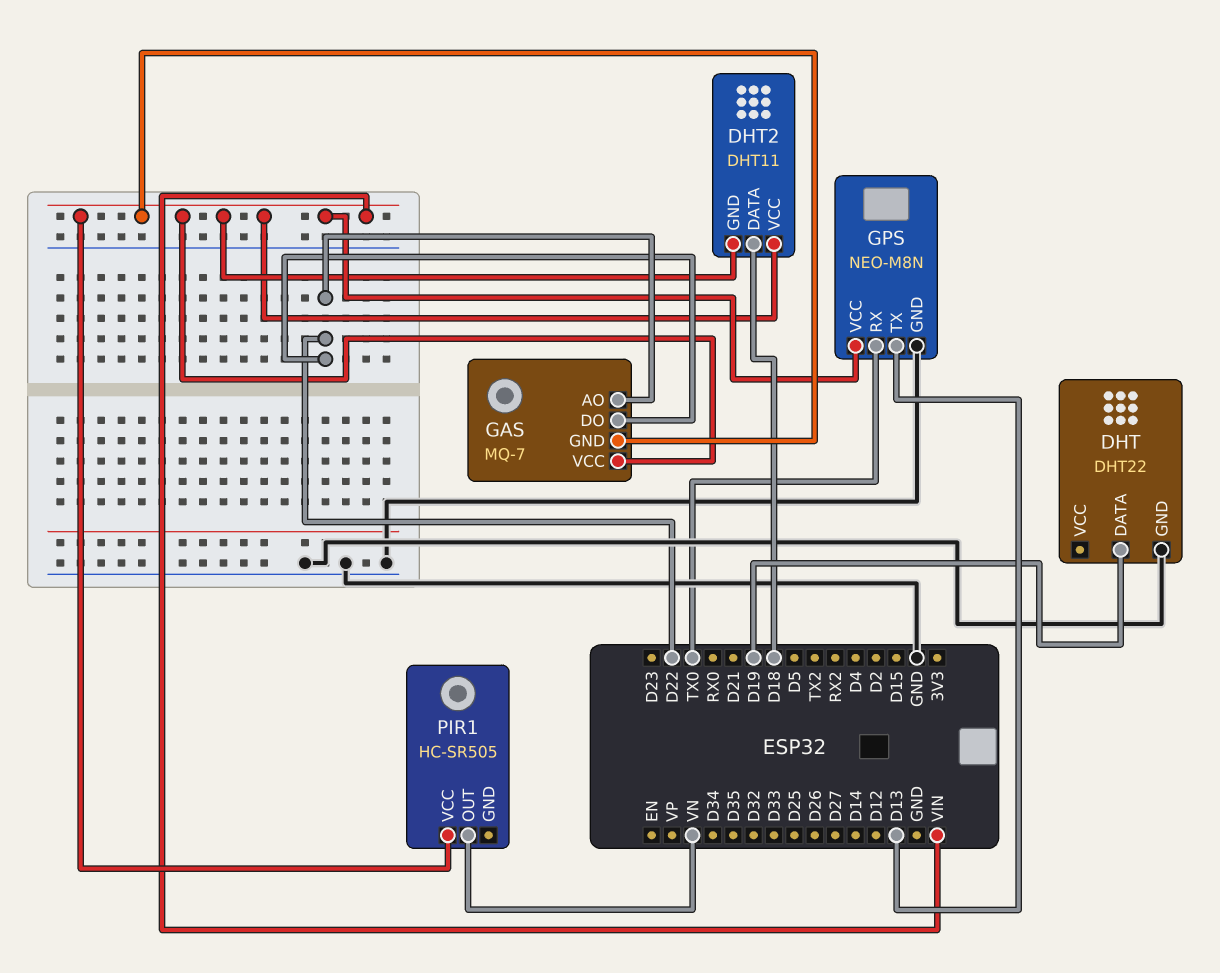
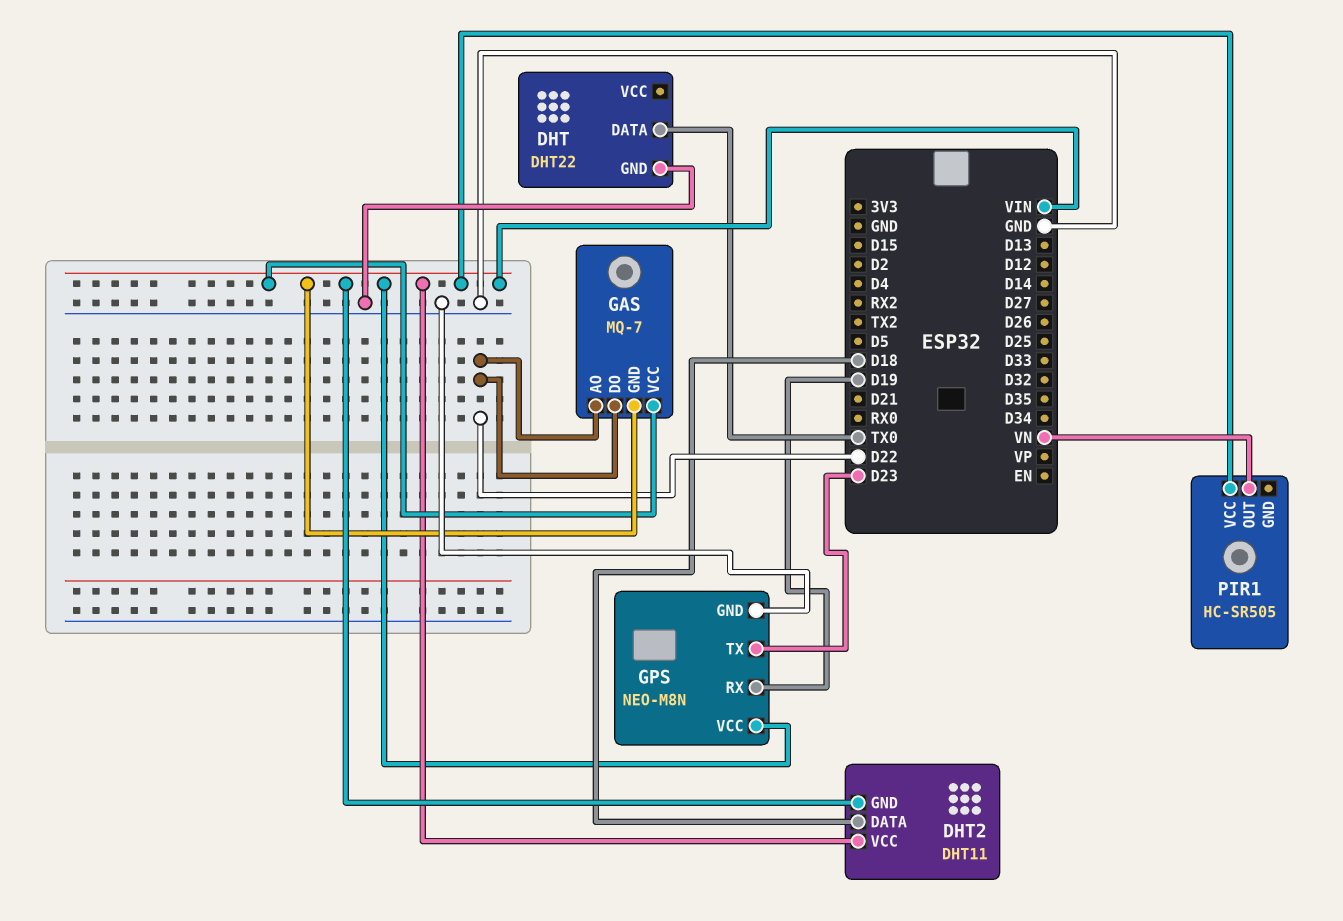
DHT pin DATA: D19 -> TX0
GPS pin RX: TX0 -> D19
GPS pin TX: D13 -> D23

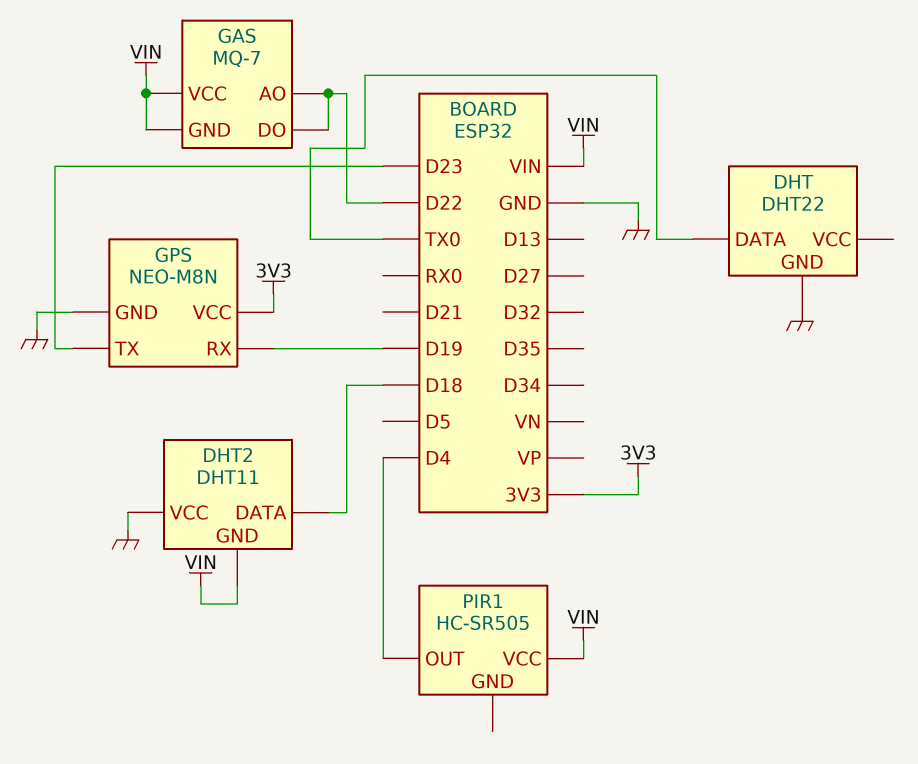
DHT2 pin VCC: VIN -> GND
GPS pin VCC: VIN -> 3V3
PIR1 pin OUT: VN -> D4

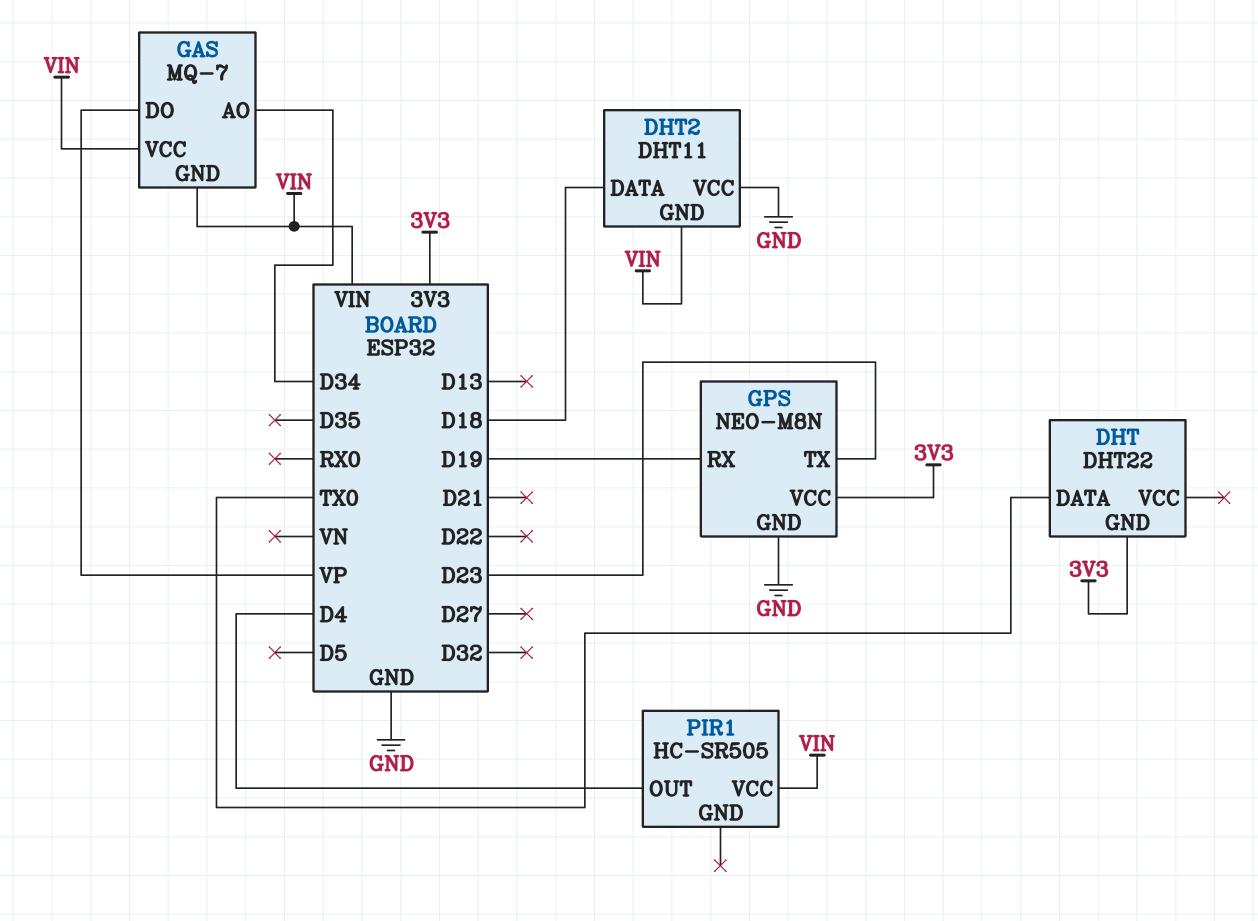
DHT pin GND: GND -> 3V3
GAS pin AO: D22 -> D34
GAS pin DO: D22 -> VP

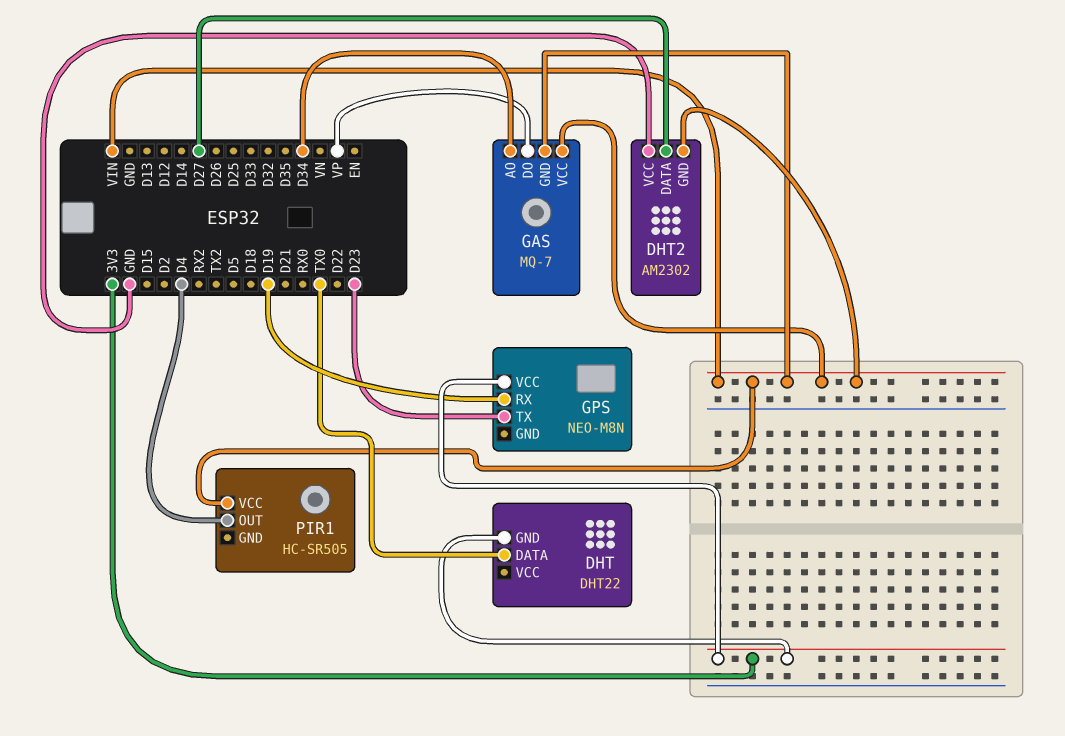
DHT2: DHT11 -> AM2302
DHT2 pin DATA: D18 -> D27
GPS pin GND: GND -> none

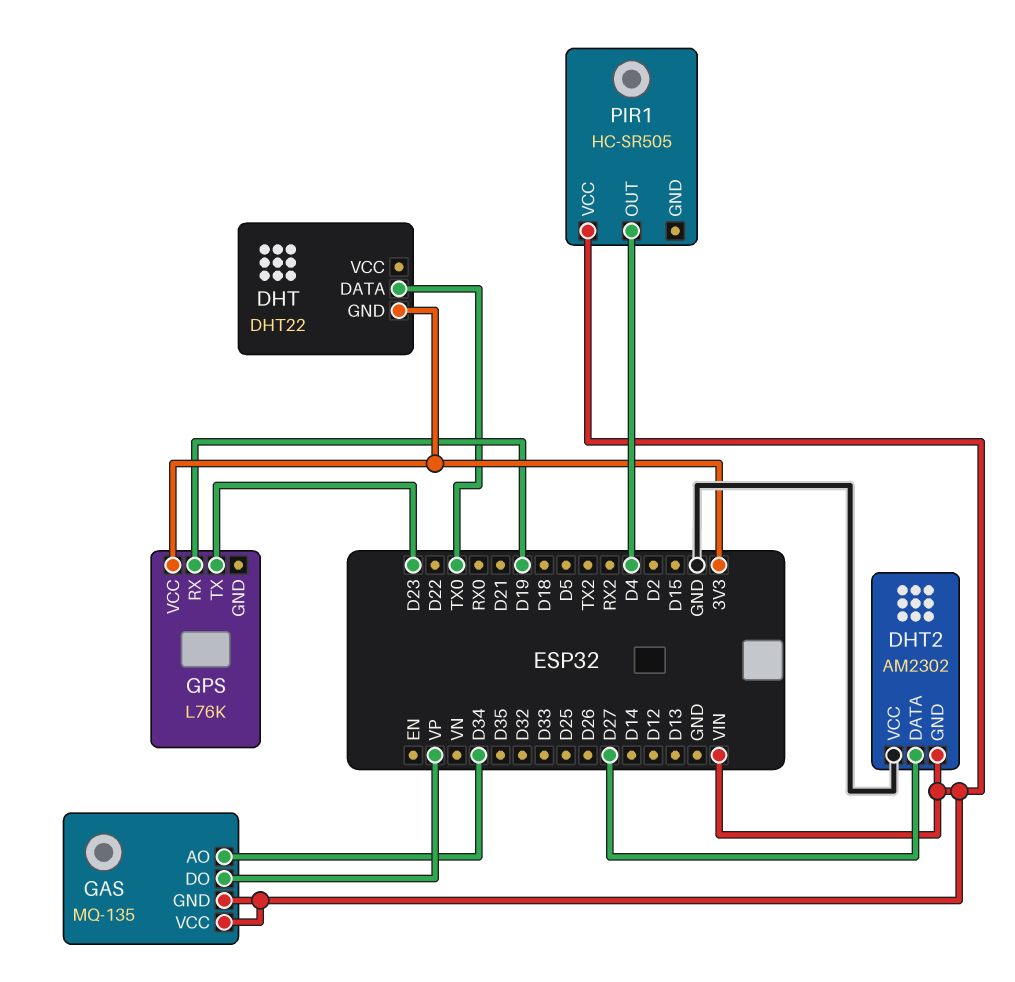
GAS: MQ-7 -> MQ-135
GPS: NEO-M8N -> L76K

